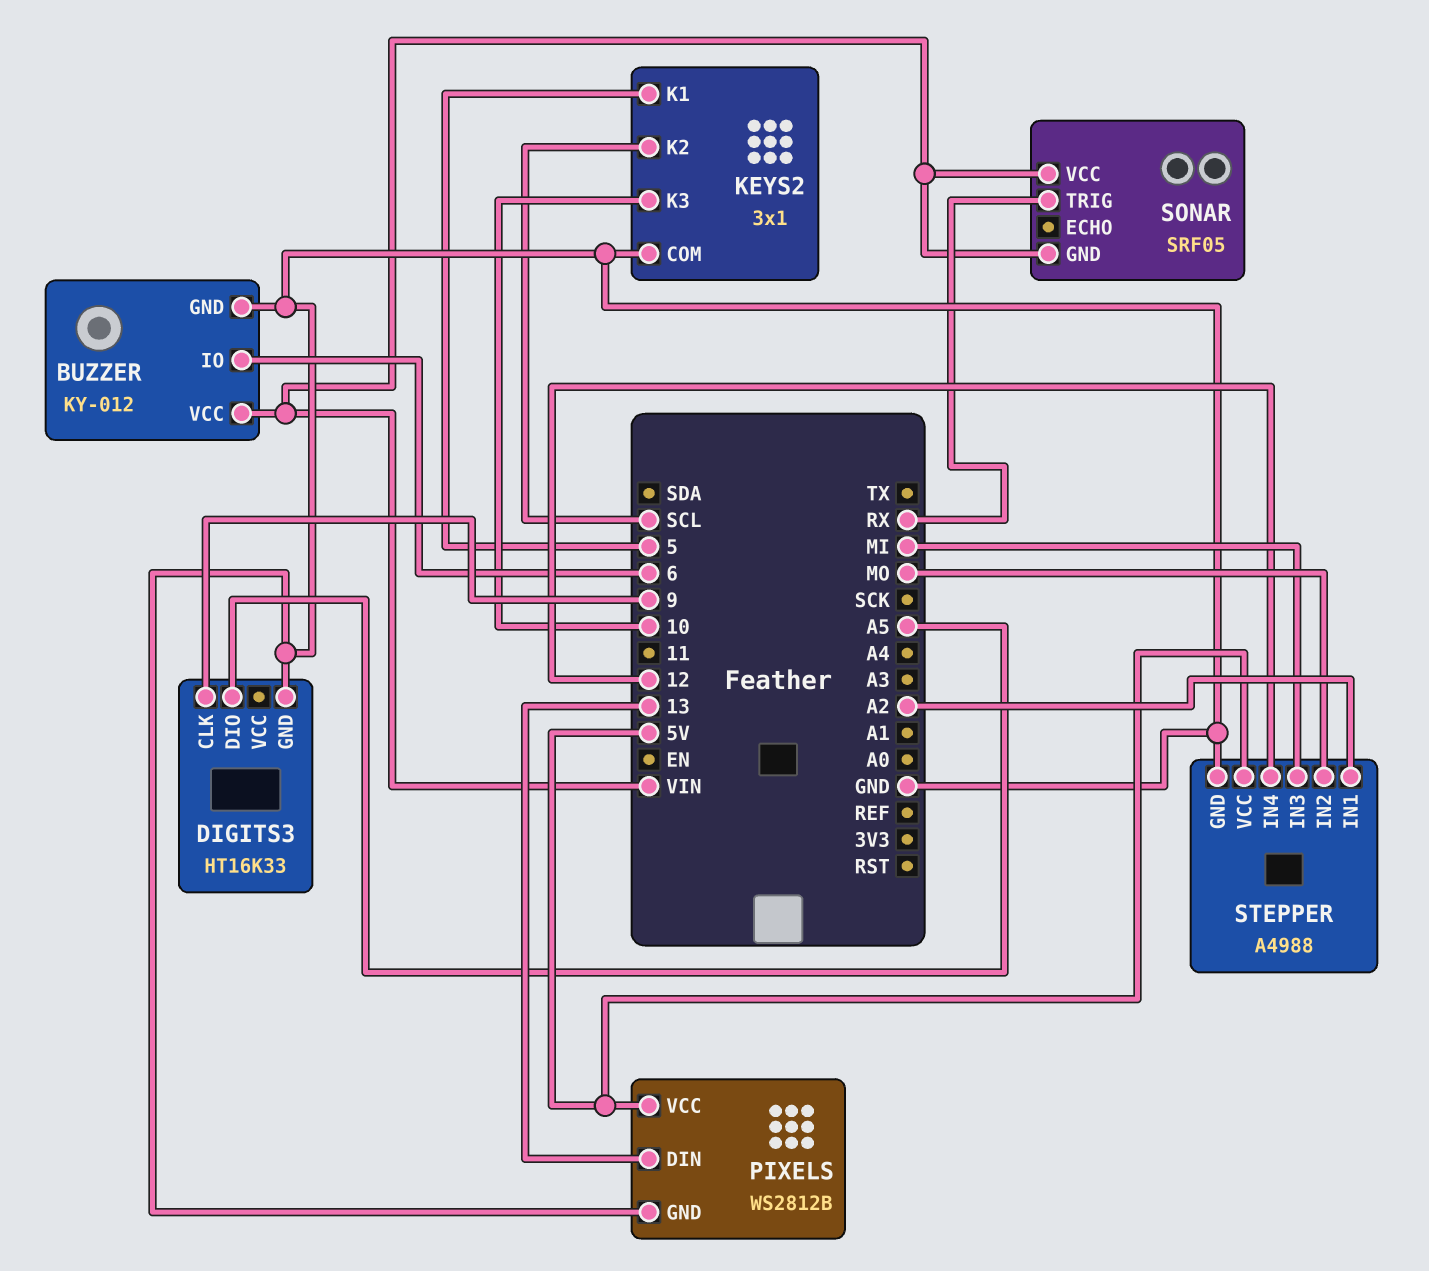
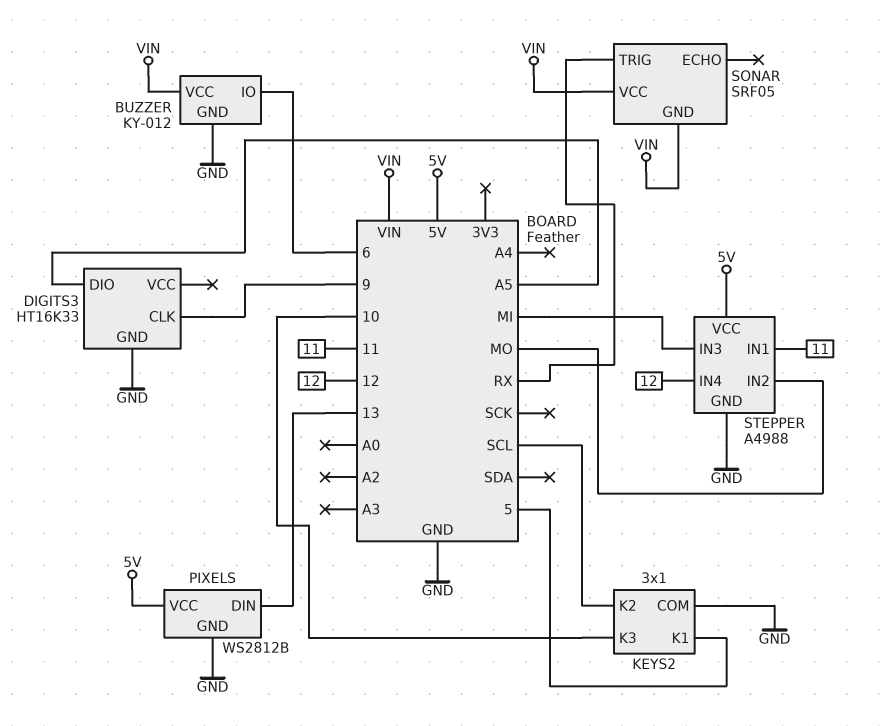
STEPPER pin IN1: A2 -> 11

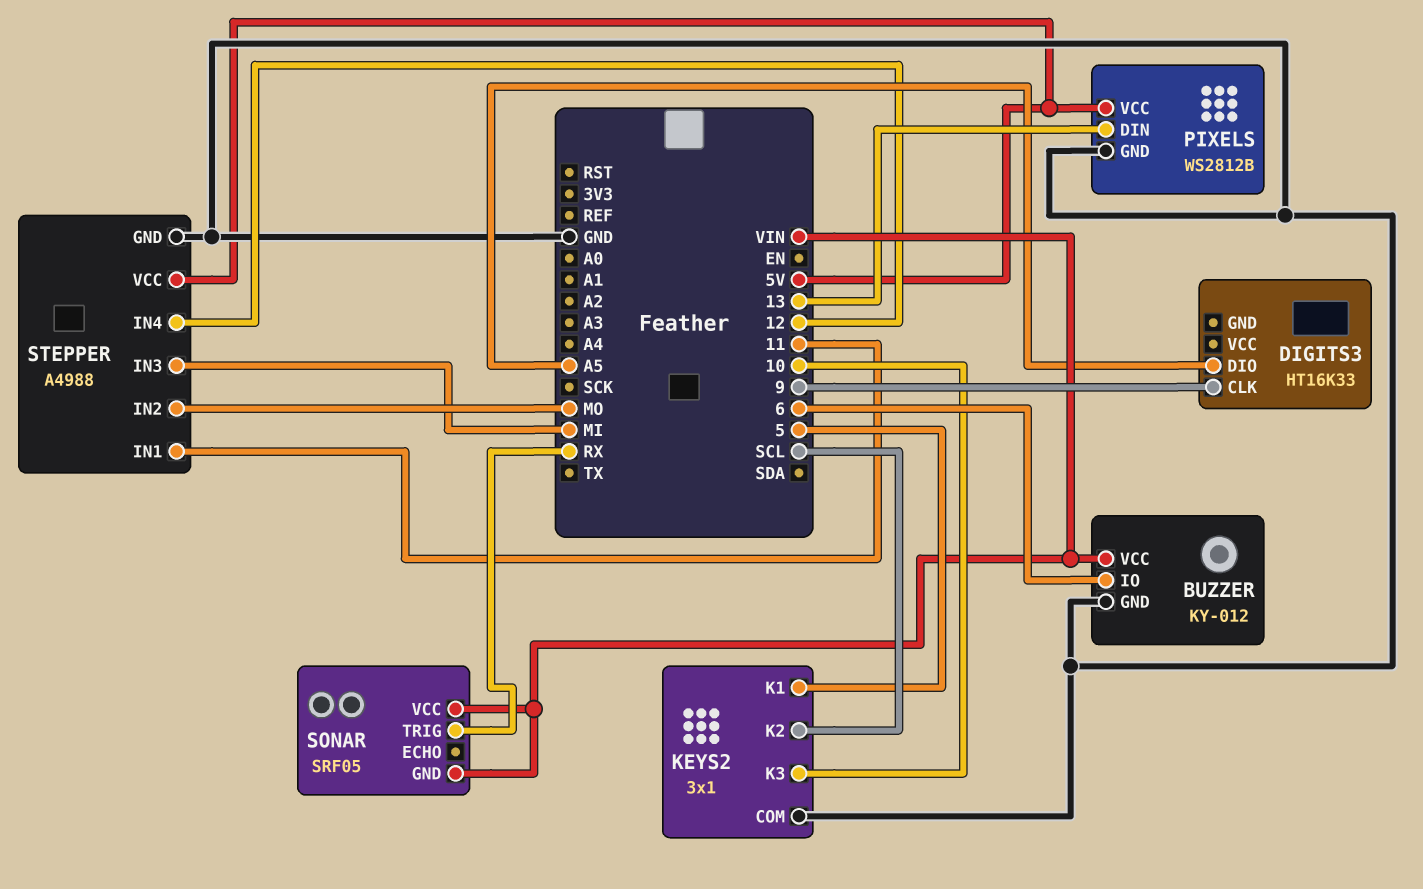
DIGITS3 pin GND: GND -> none

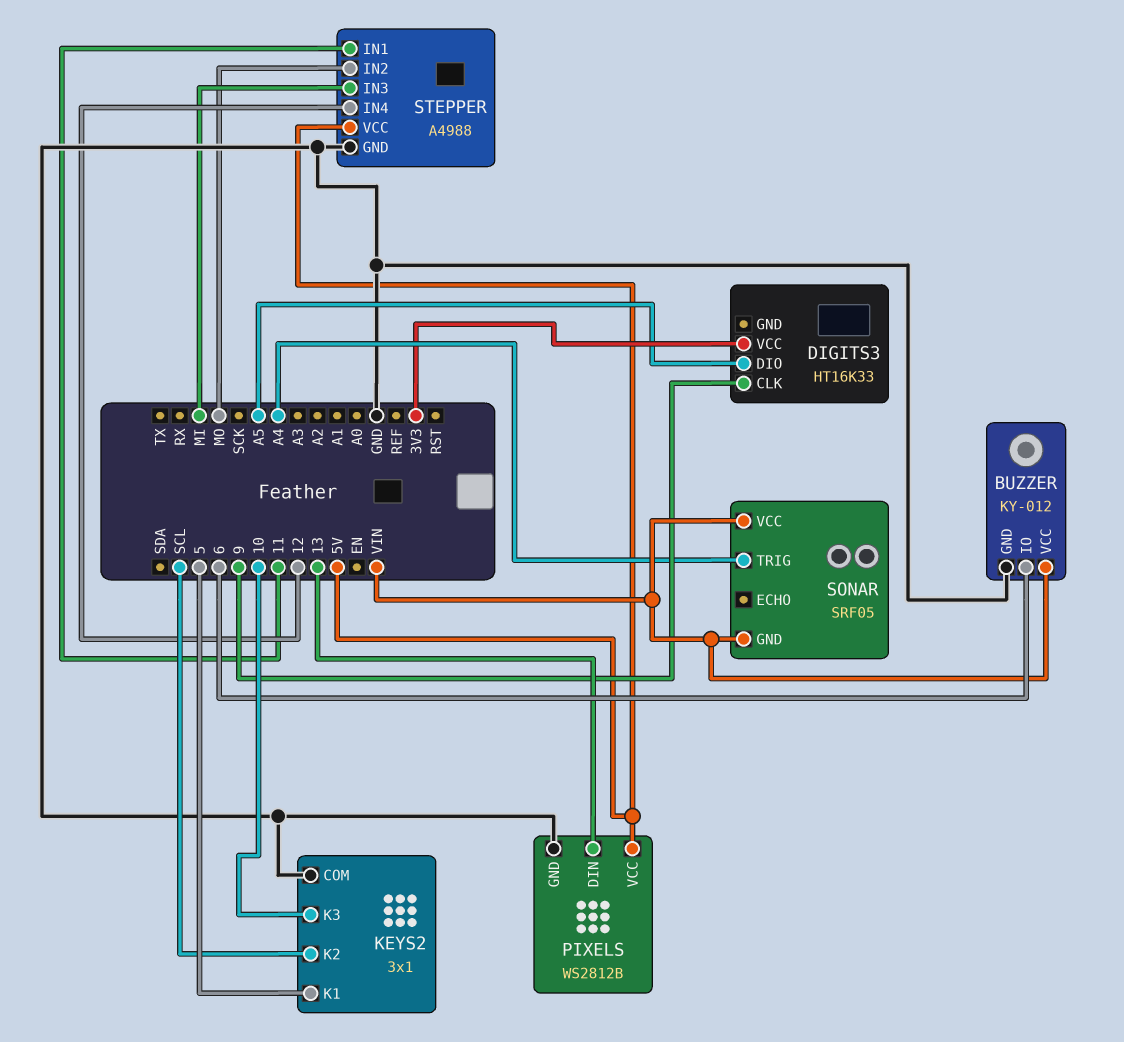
DIGITS3 pin VCC: none -> 3V3
SONAR pin TRIG: RX -> A4

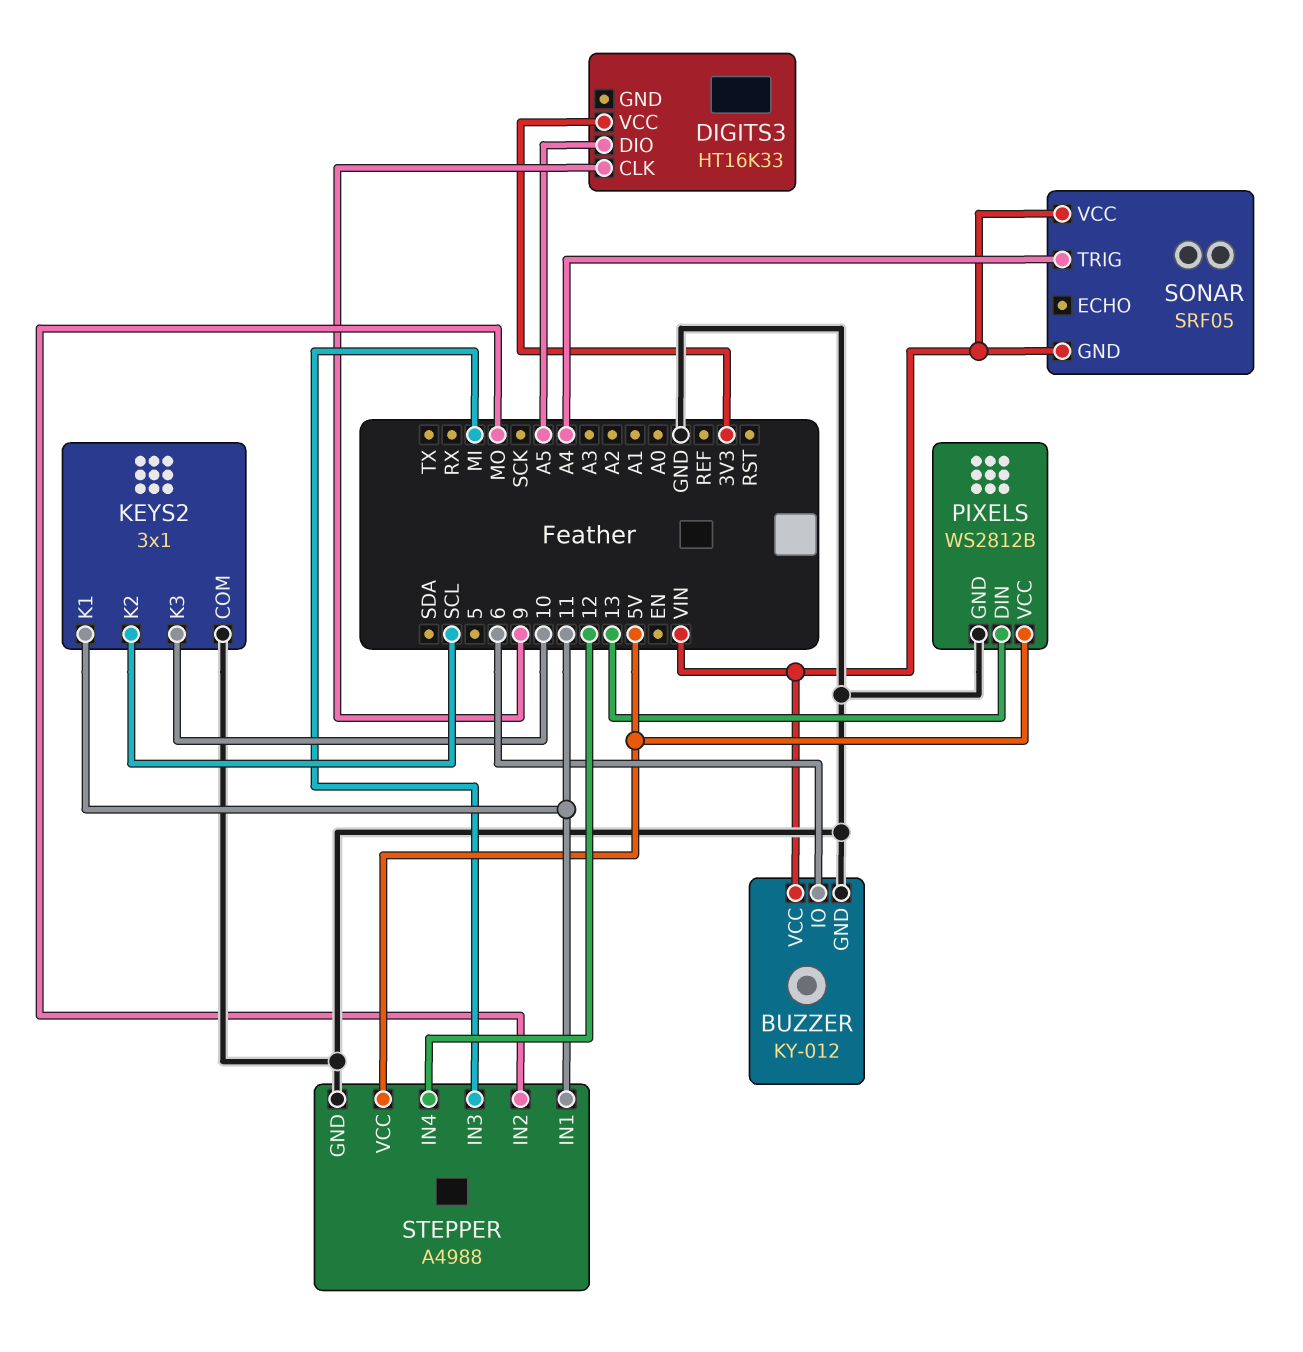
KEYS2 pin K1: 5 -> 11

